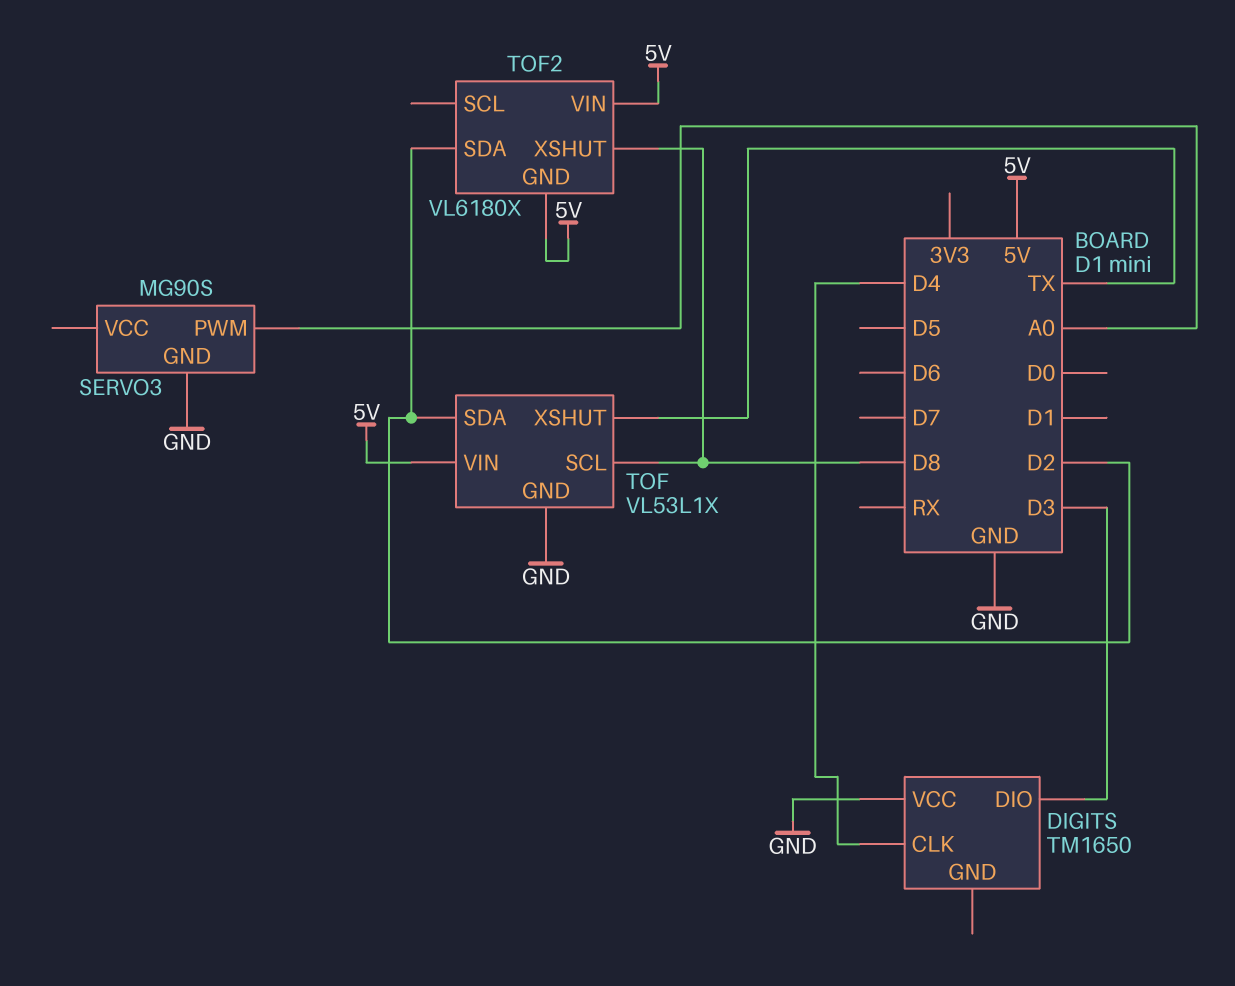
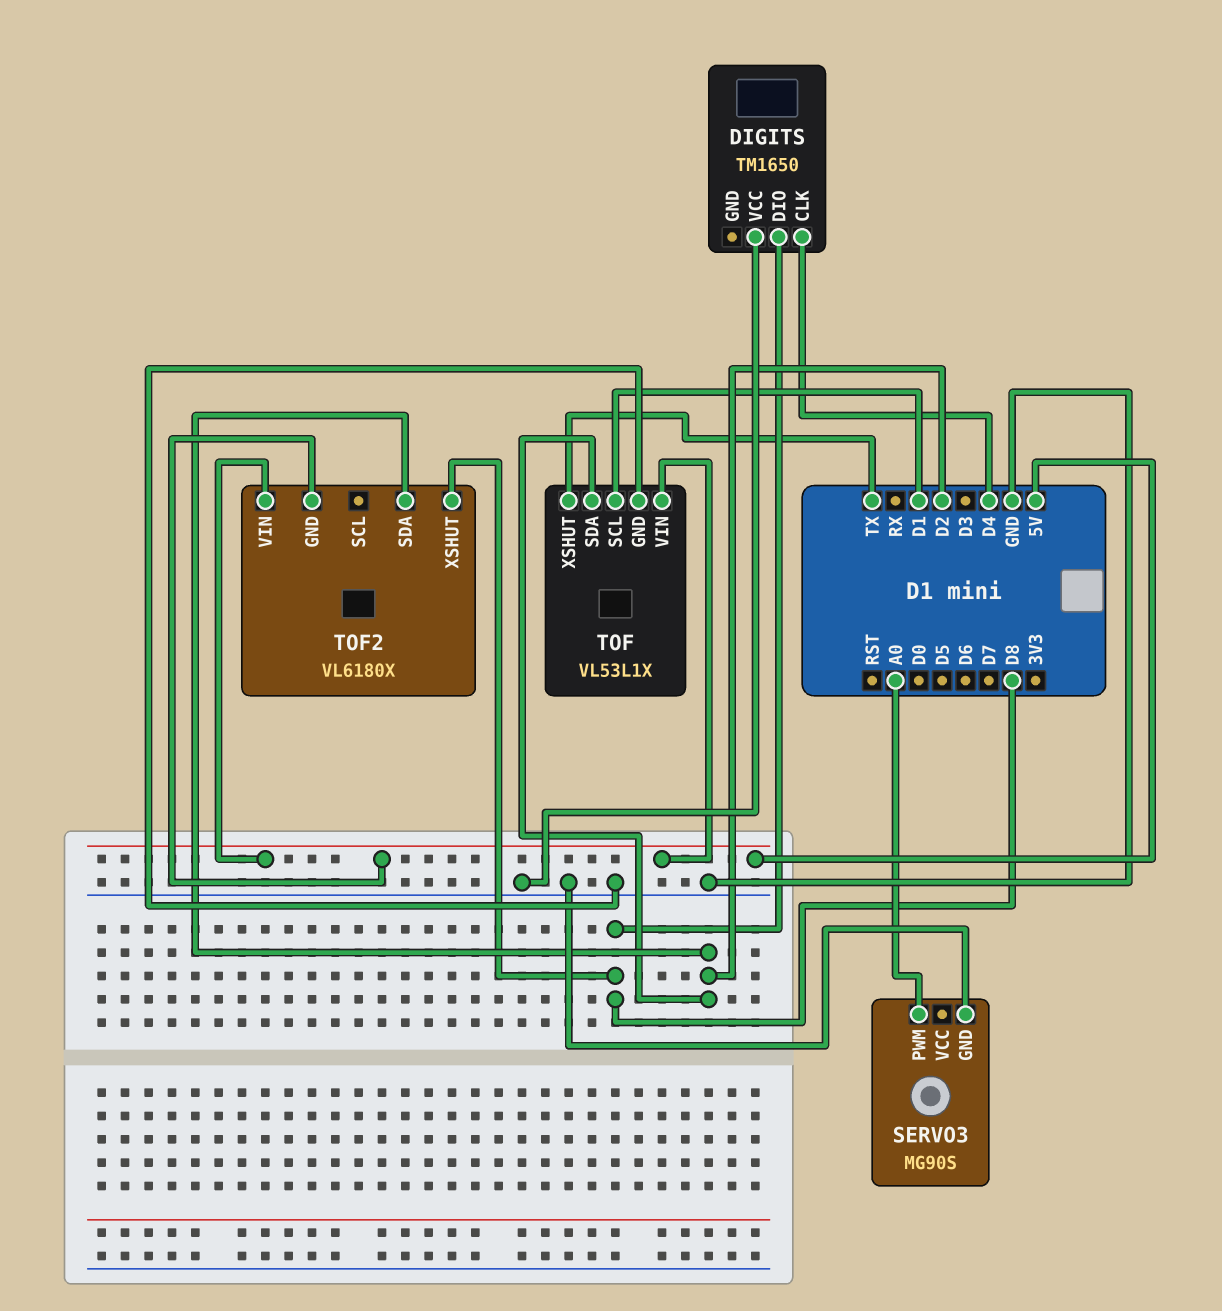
DIGITS pin DIO: D3 -> D8
TOF pin SCL: D8 -> D1

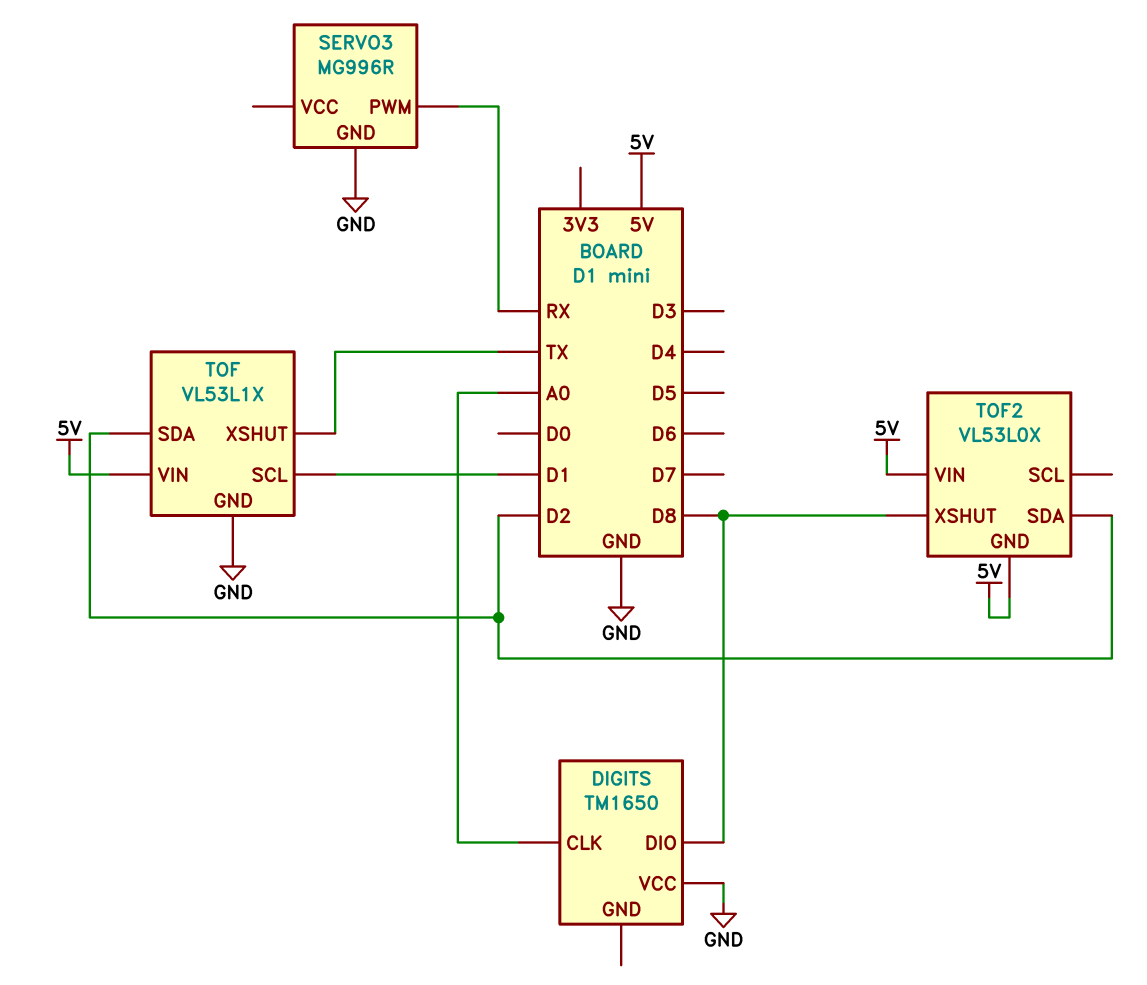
DIGITS pin CLK: D4 -> A0
SERVO3: MG90S -> MG996R
SERVO3 pin PWM: A0 -> RX
TOF2: VL6180X -> VL53L0X

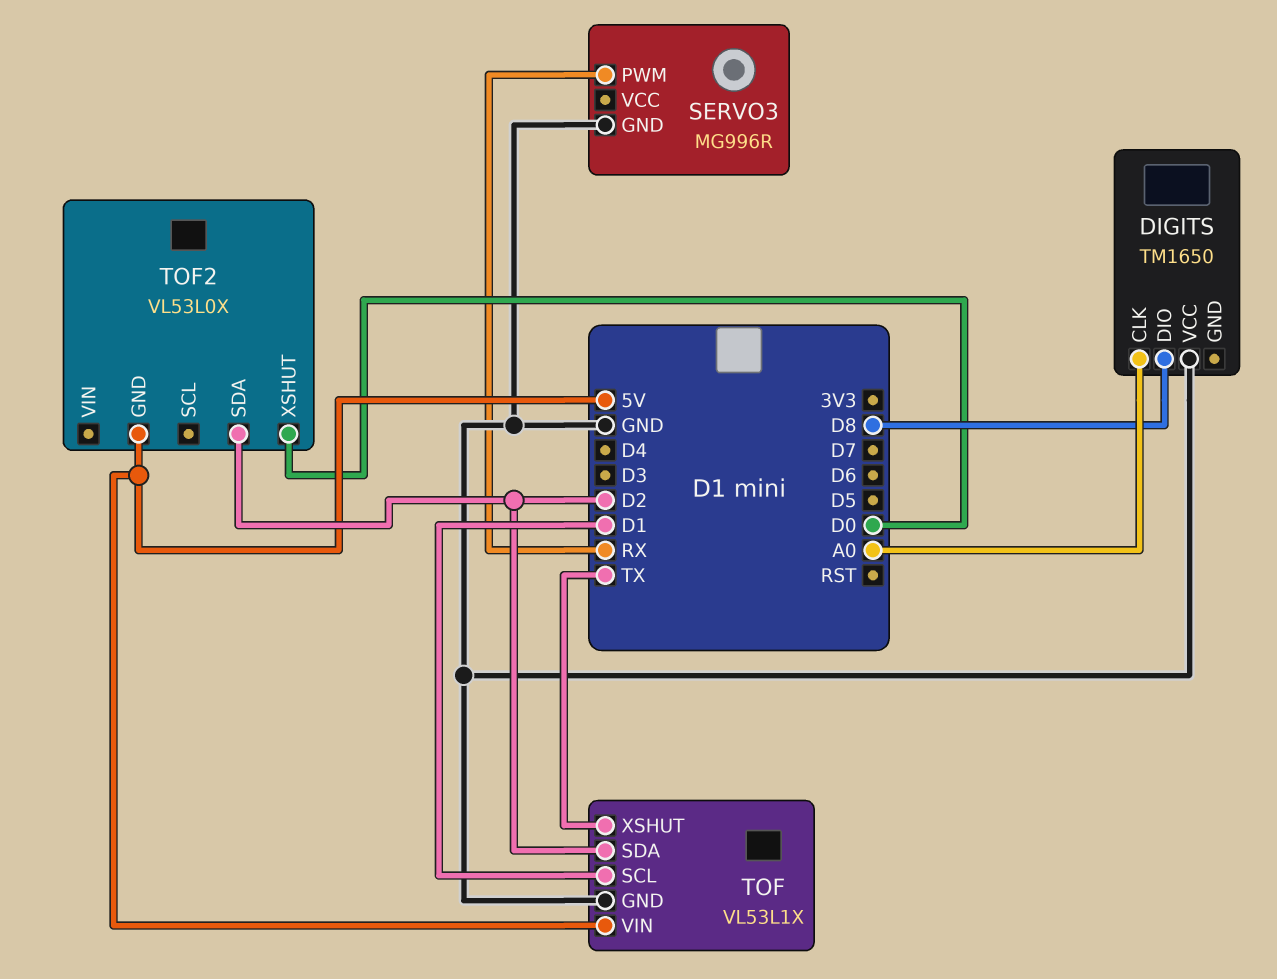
TOF2 pin VIN: 5V -> none
TOF2 pin XSHUT: D8 -> D0

